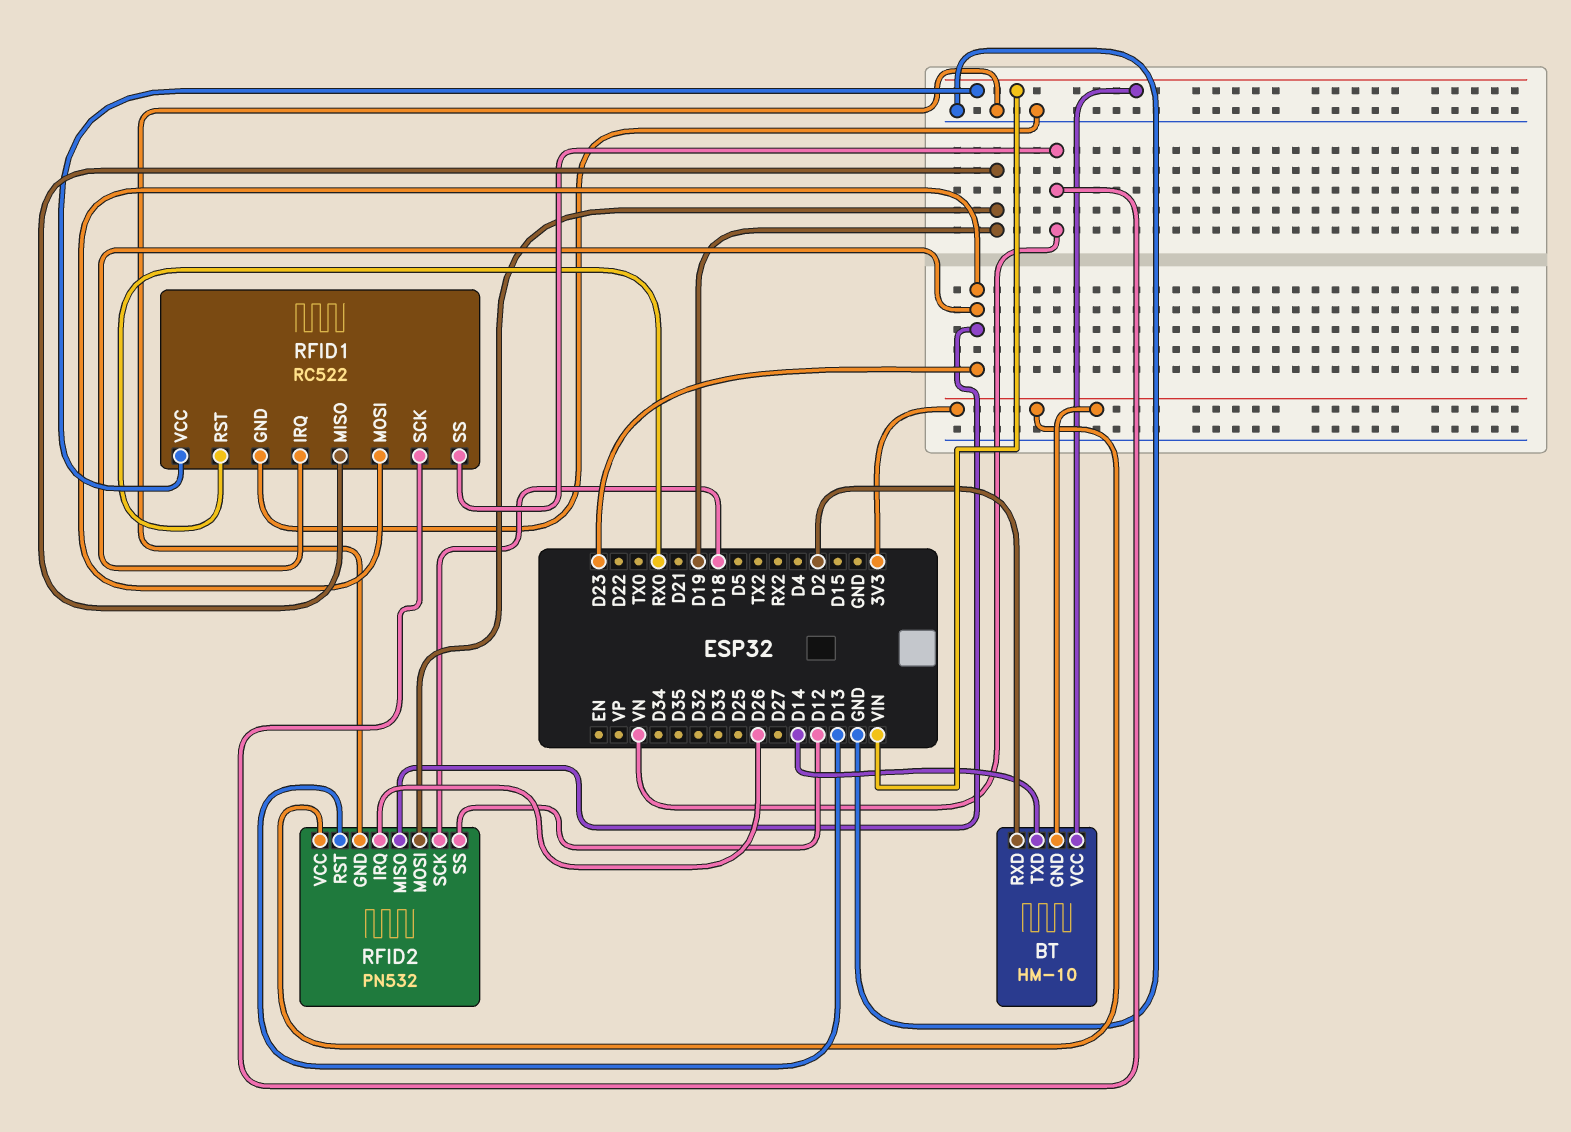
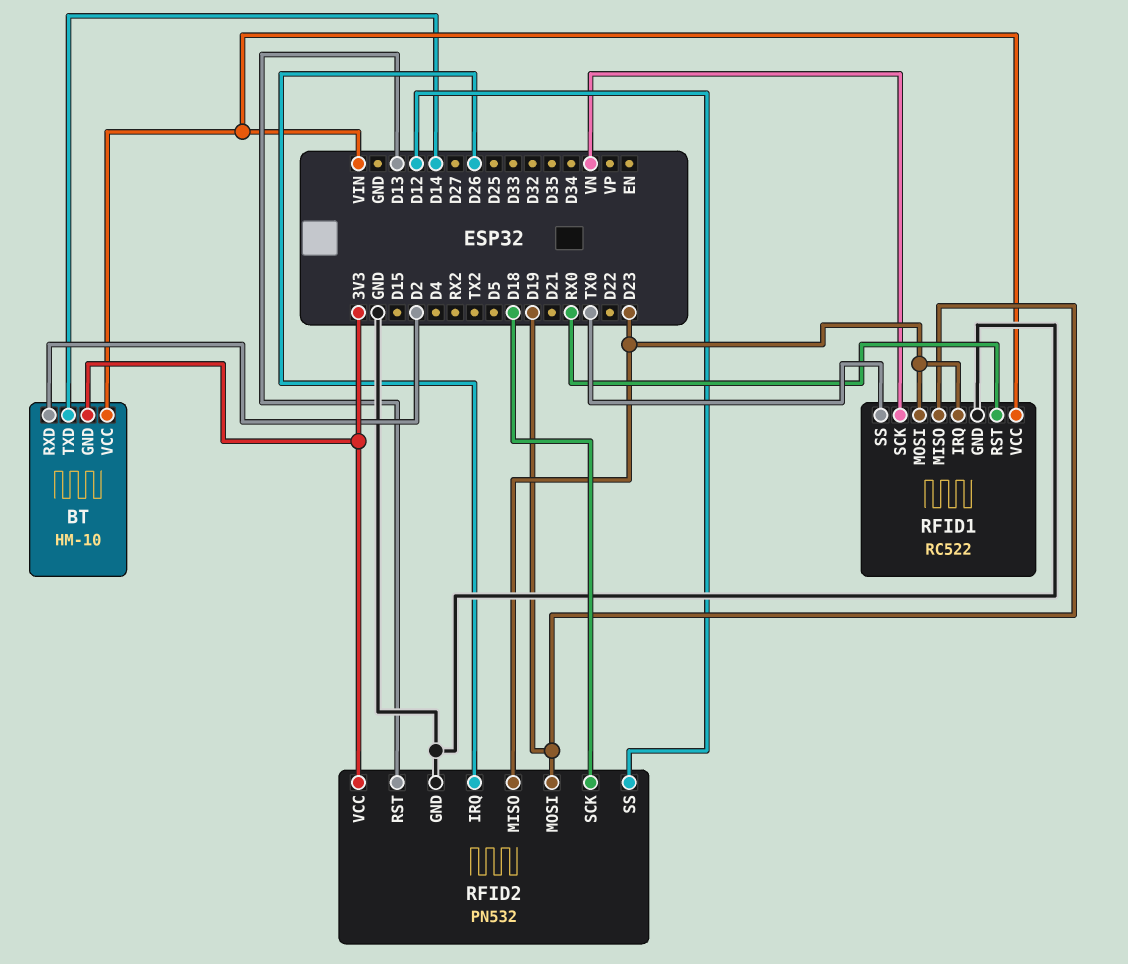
RFID1 pin SS: VN -> TX0

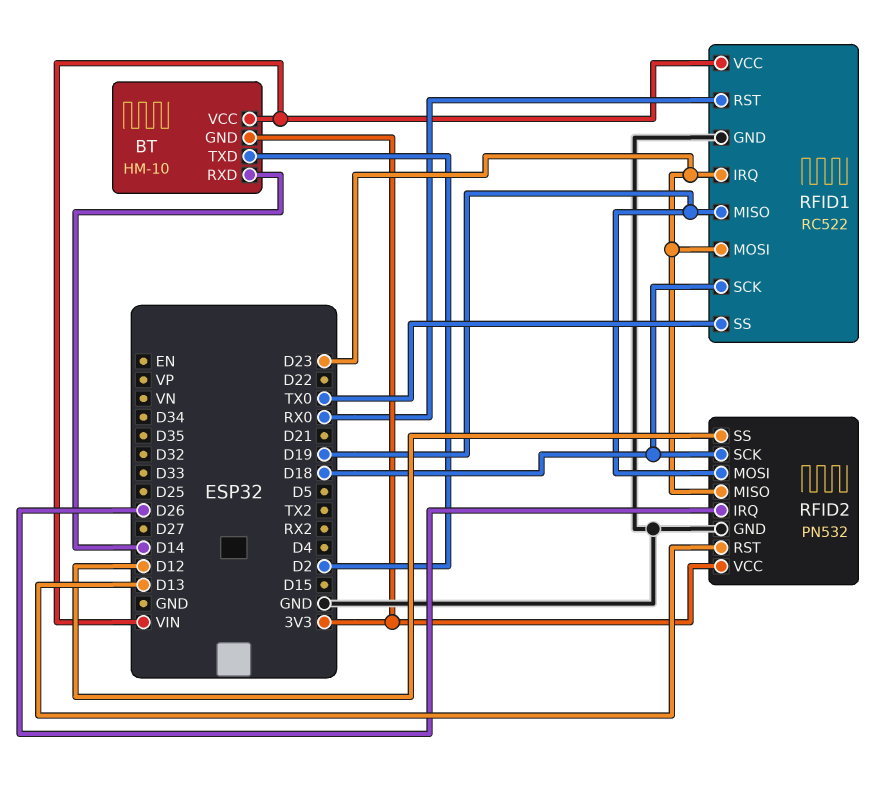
BT pin RXD: D2 -> D14
BT pin TXD: D14 -> D2
RFID1 pin SCK: VN -> D18

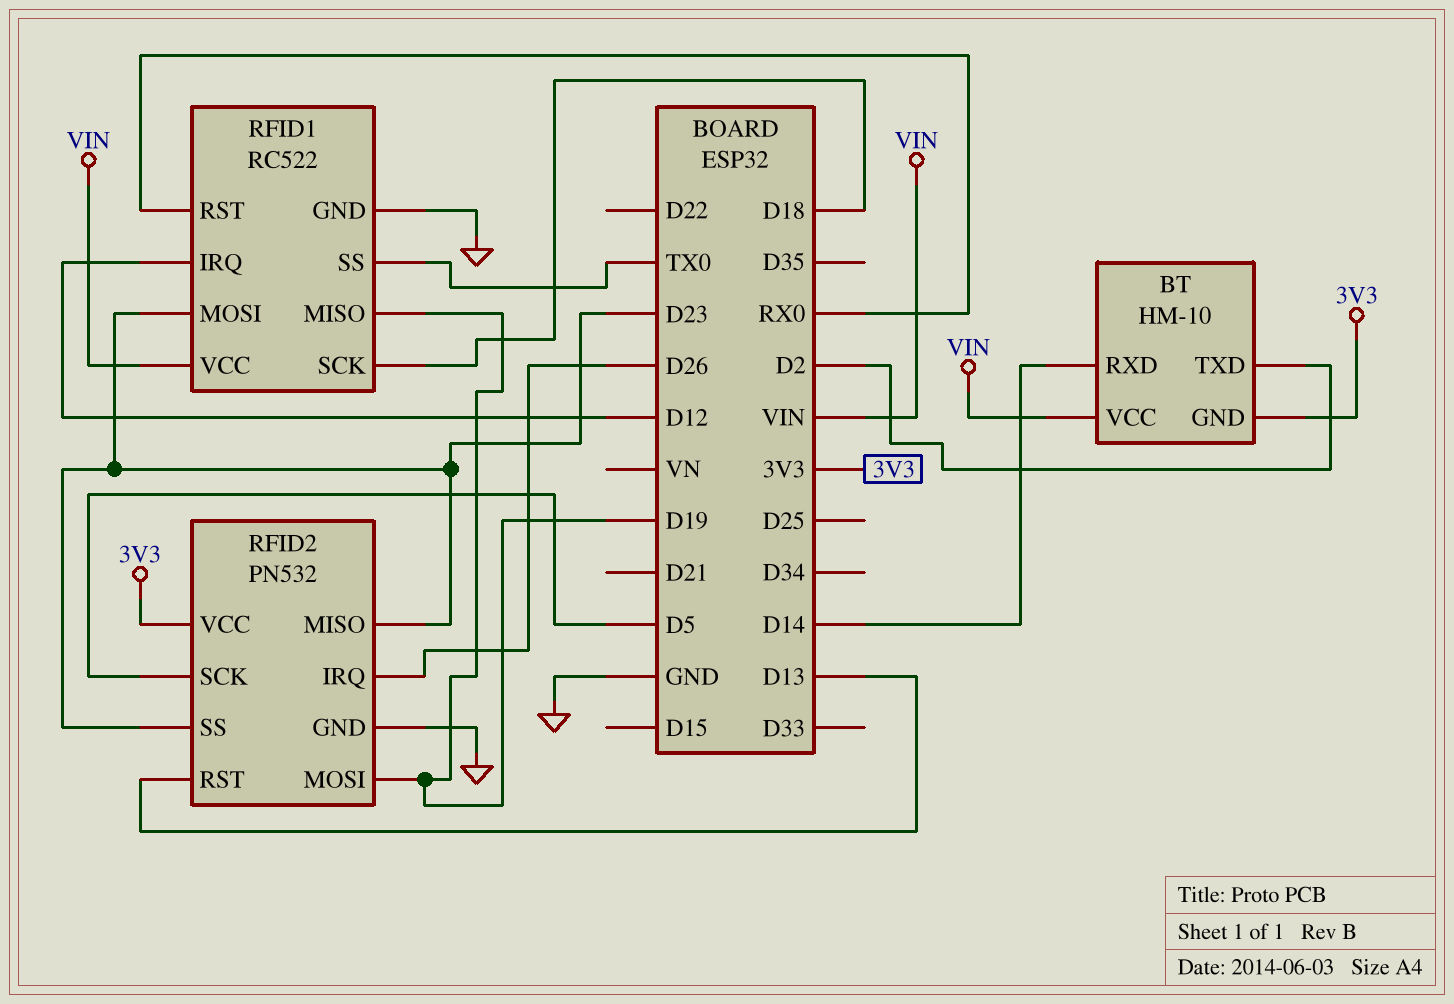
RFID1 pin IRQ: D23 -> D12
RFID2 pin SCK: D18 -> D5
RFID2 pin SS: D12 -> D23

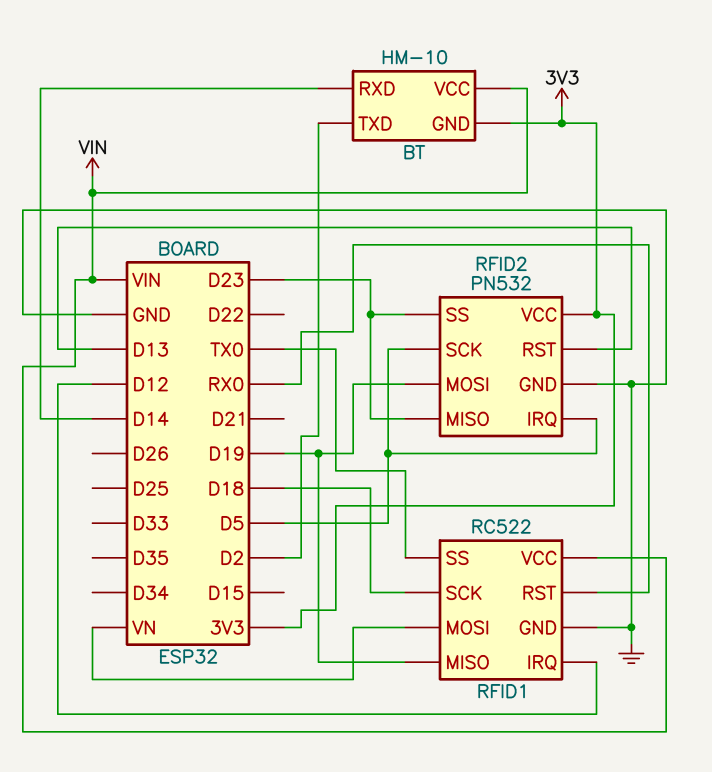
RFID1 pin MOSI: D23 -> VN
RFID2 pin IRQ: D26 -> D5

